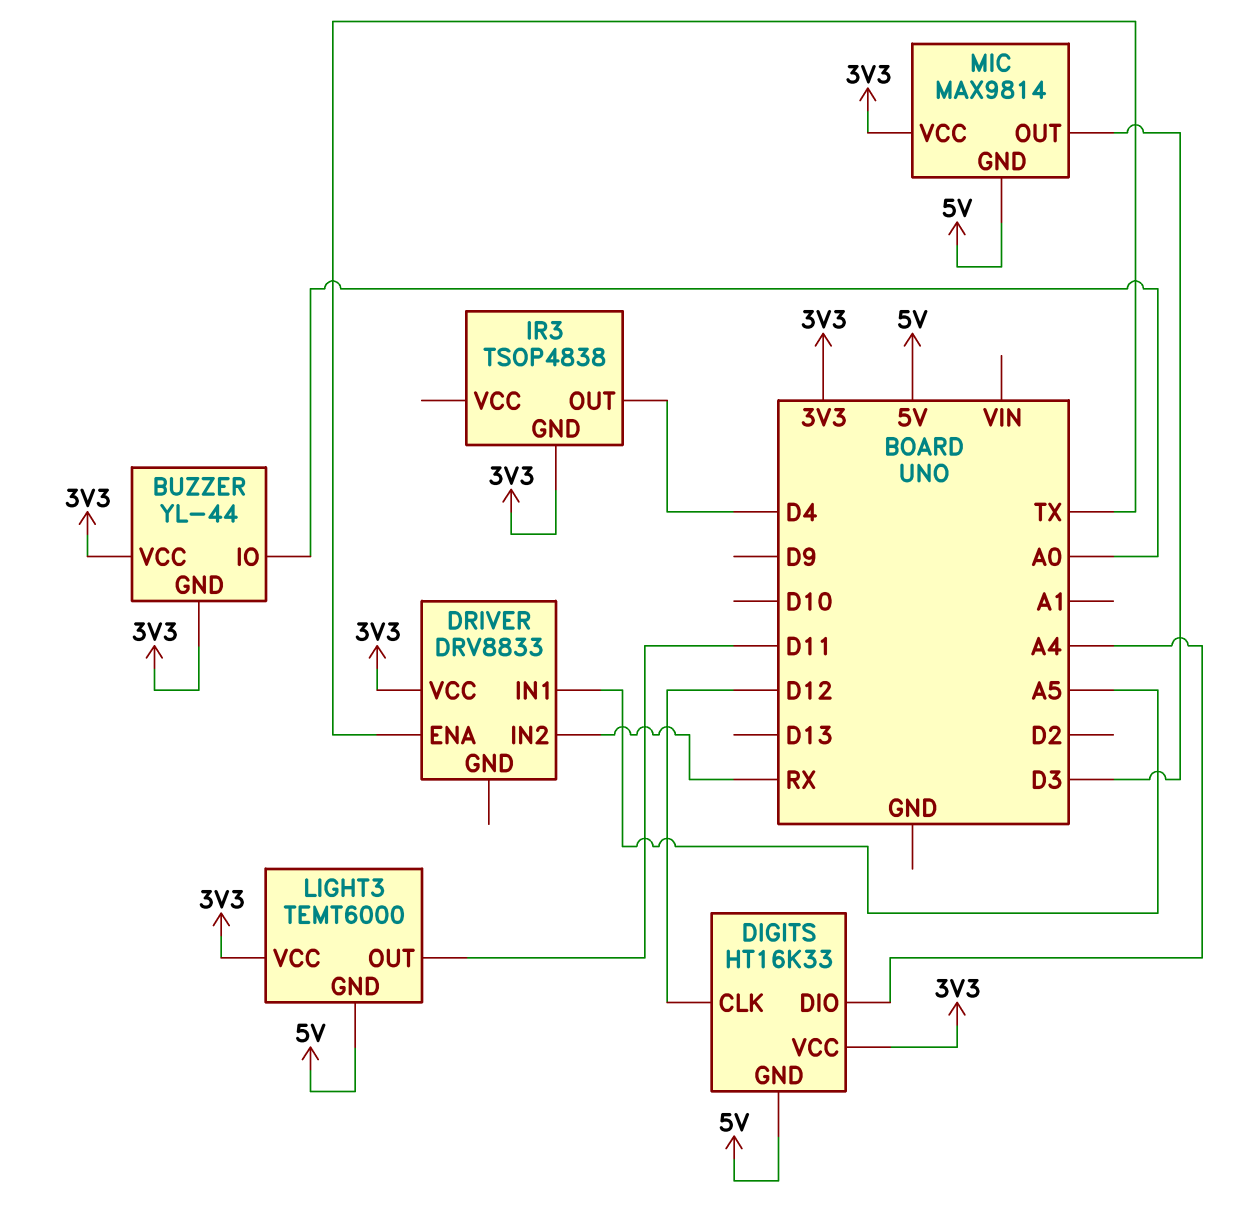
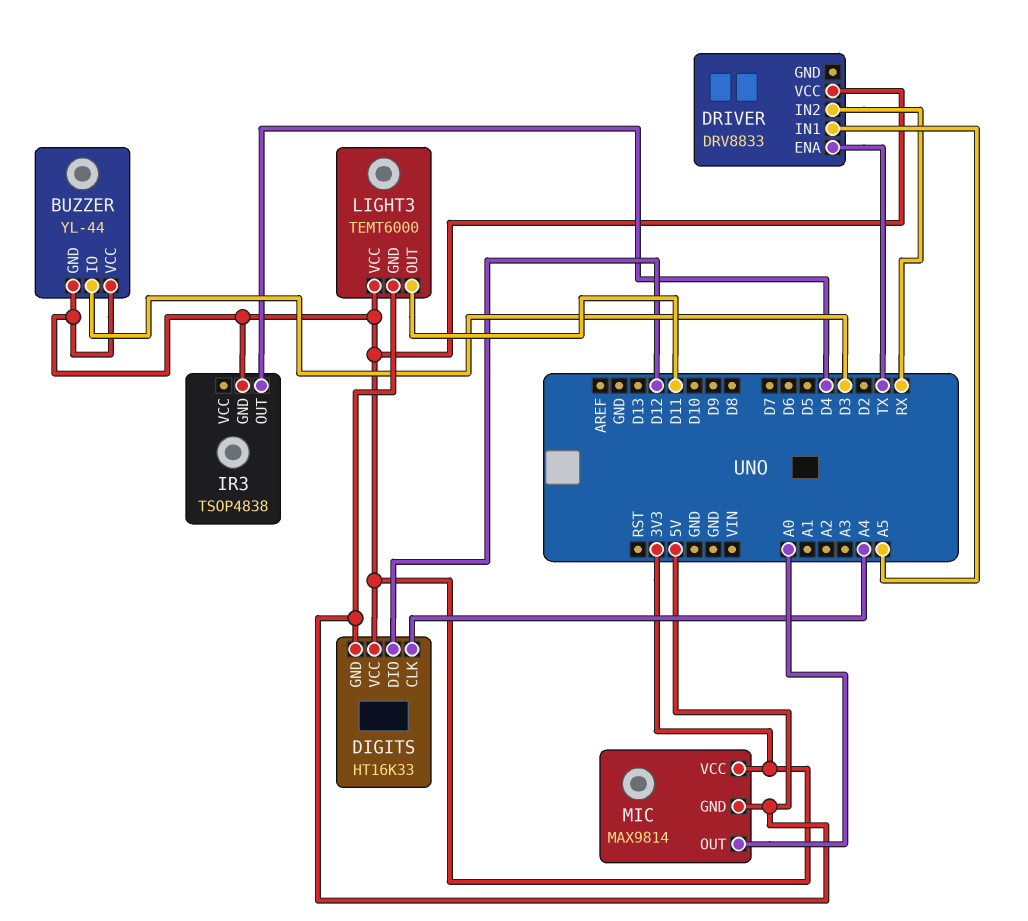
BUZZER pin IO: A0 -> D3
DIGITS pin CLK: D12 -> A4
DIGITS pin DIO: A4 -> D12
MIC pin OUT: D3 -> A0

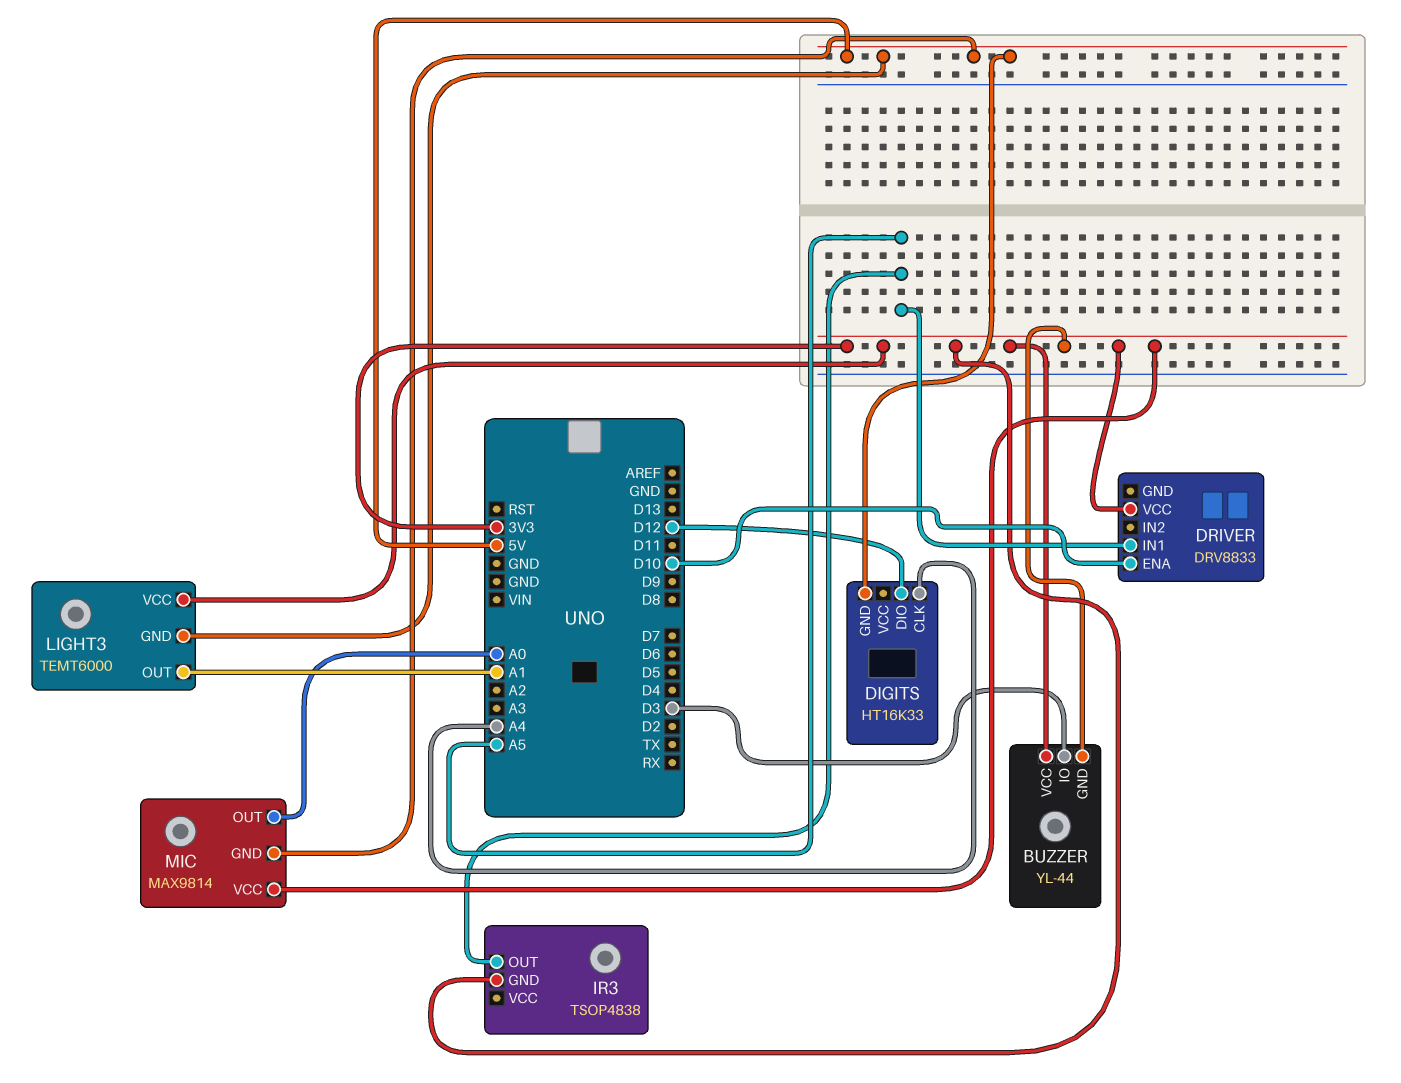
DIGITS pin VCC: 3V3 -> none
DRIVER pin ENA: TX -> D10
DRIVER pin IN2: RX -> none
IR3 pin OUT: D4 -> A5
LIGHT3 pin OUT: D11 -> A1

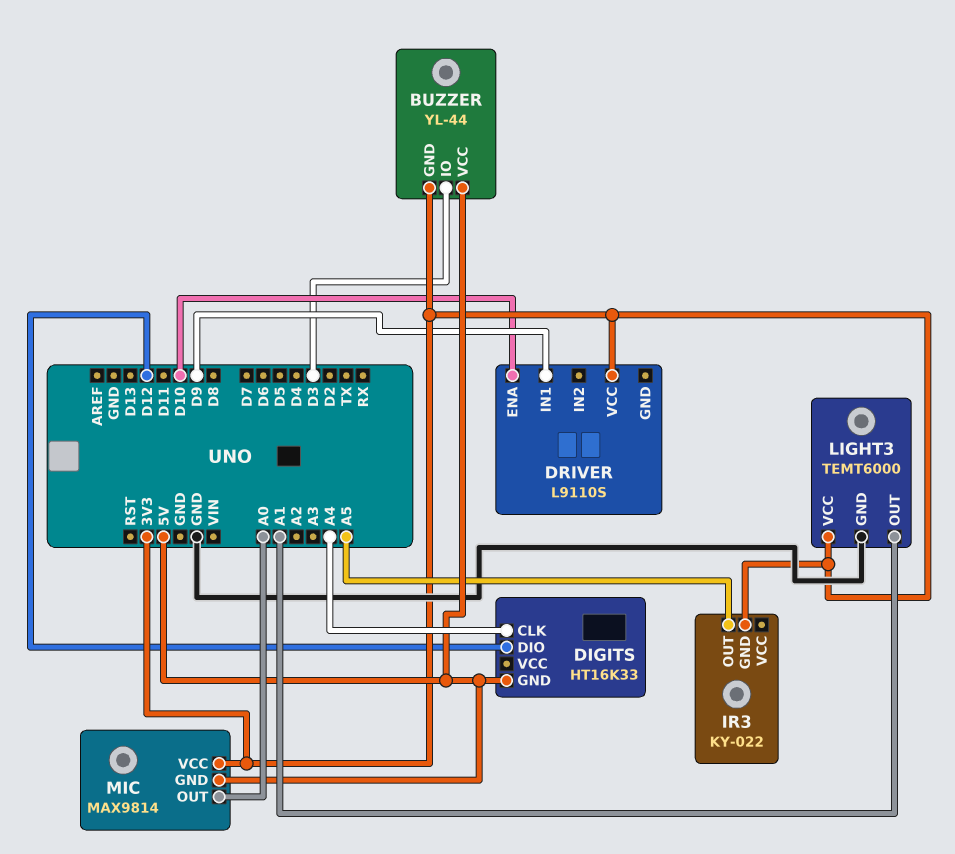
BUZZER pin VCC: 3V3 -> 5V
DRIVER: DRV8833 -> L9110S
DRIVER pin IN1: A5 -> D9
IR3: TSOP4838 -> KY-022
LIGHT3 pin GND: 5V -> GND

